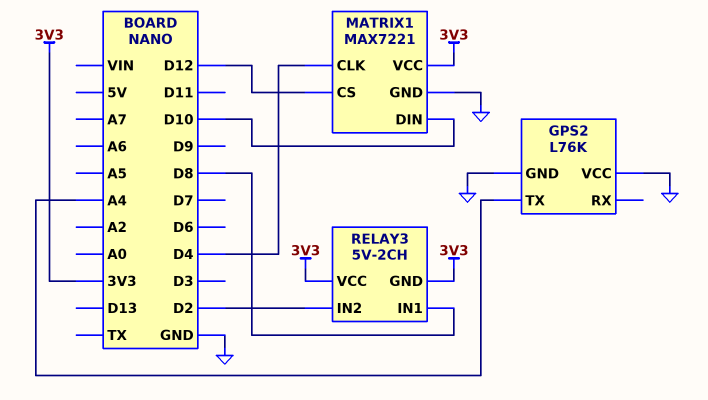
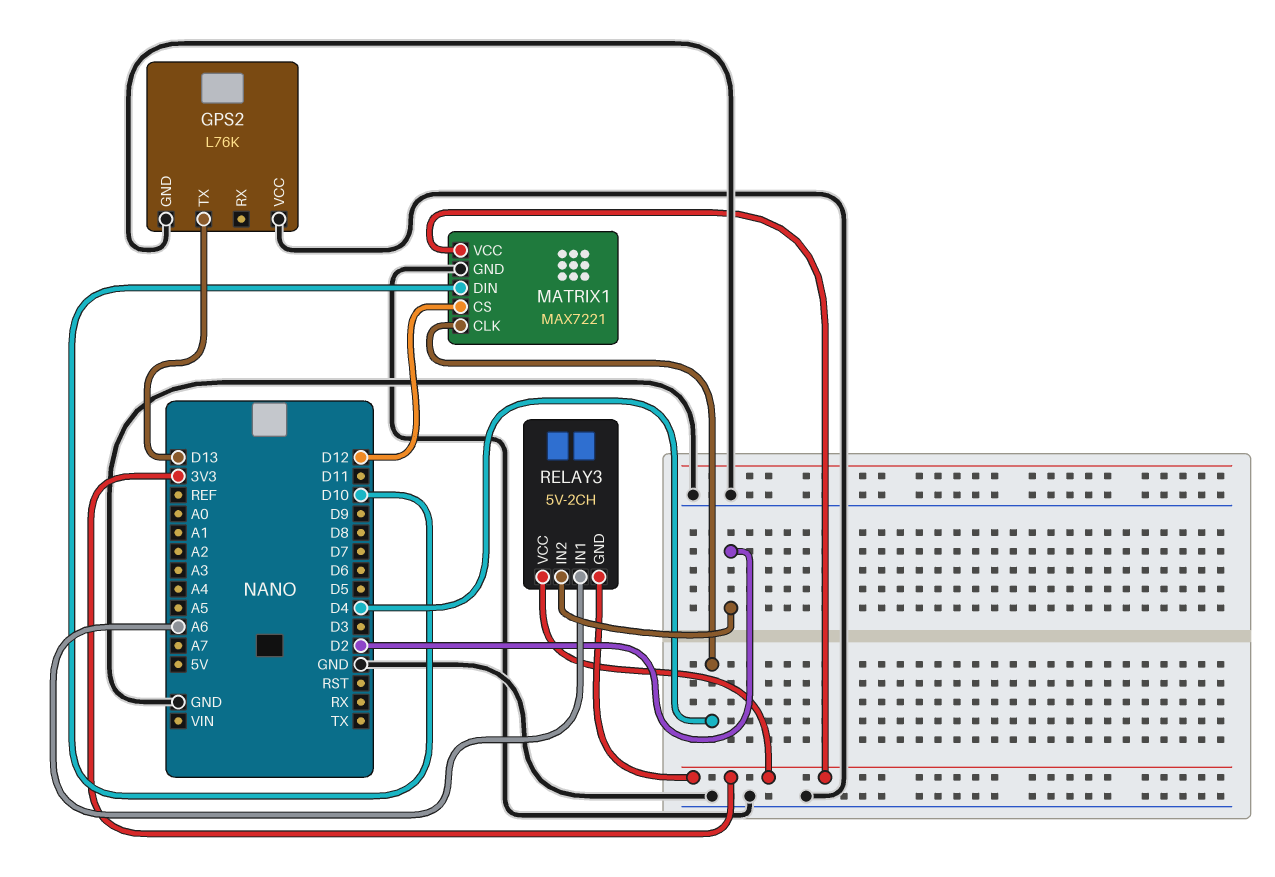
GPS2 pin TX: A4 -> D13
RELAY3 pin IN1: D8 -> A6

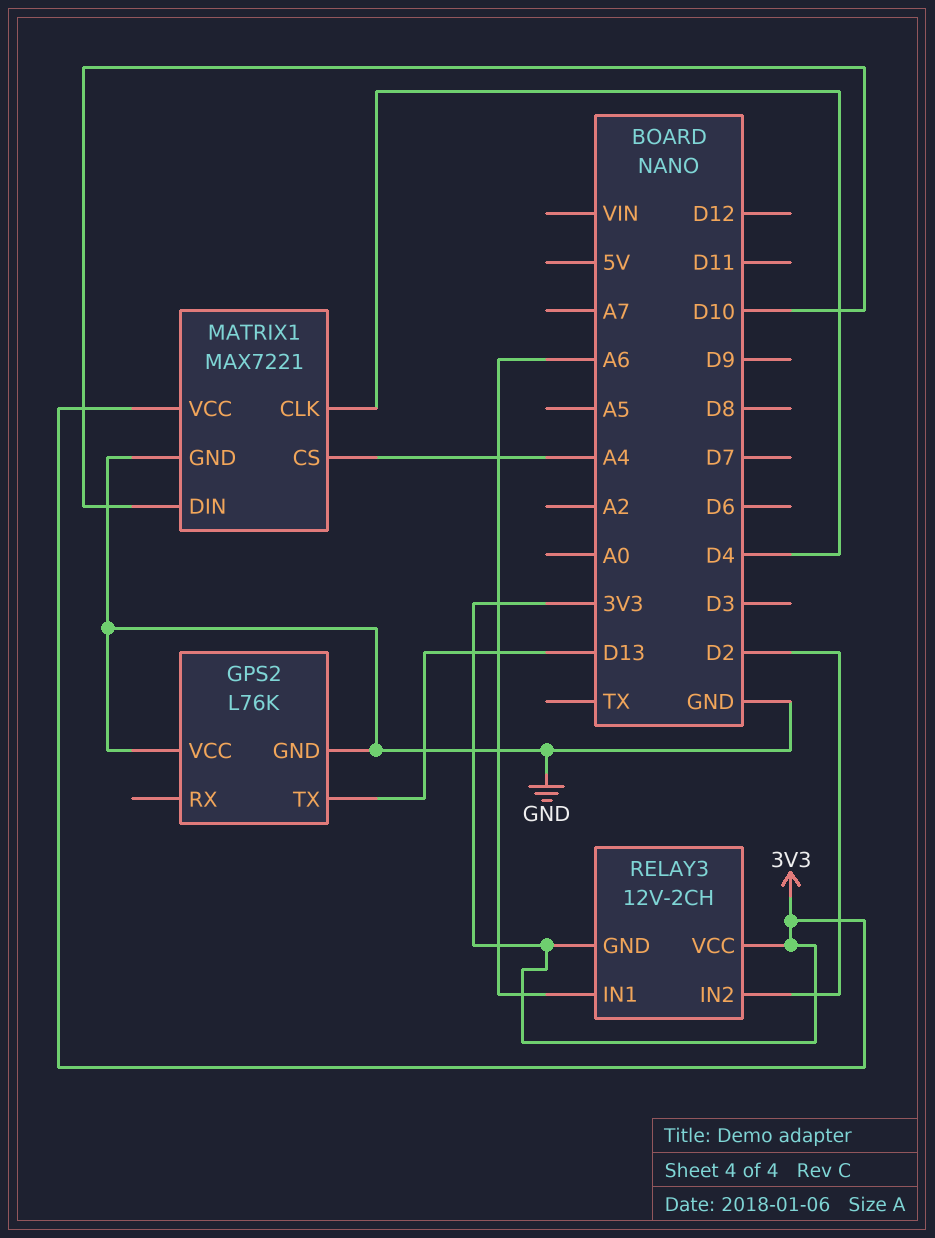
MATRIX1 pin CS: D12 -> A4
RELAY3: 5V-2CH -> 12V-2CH

